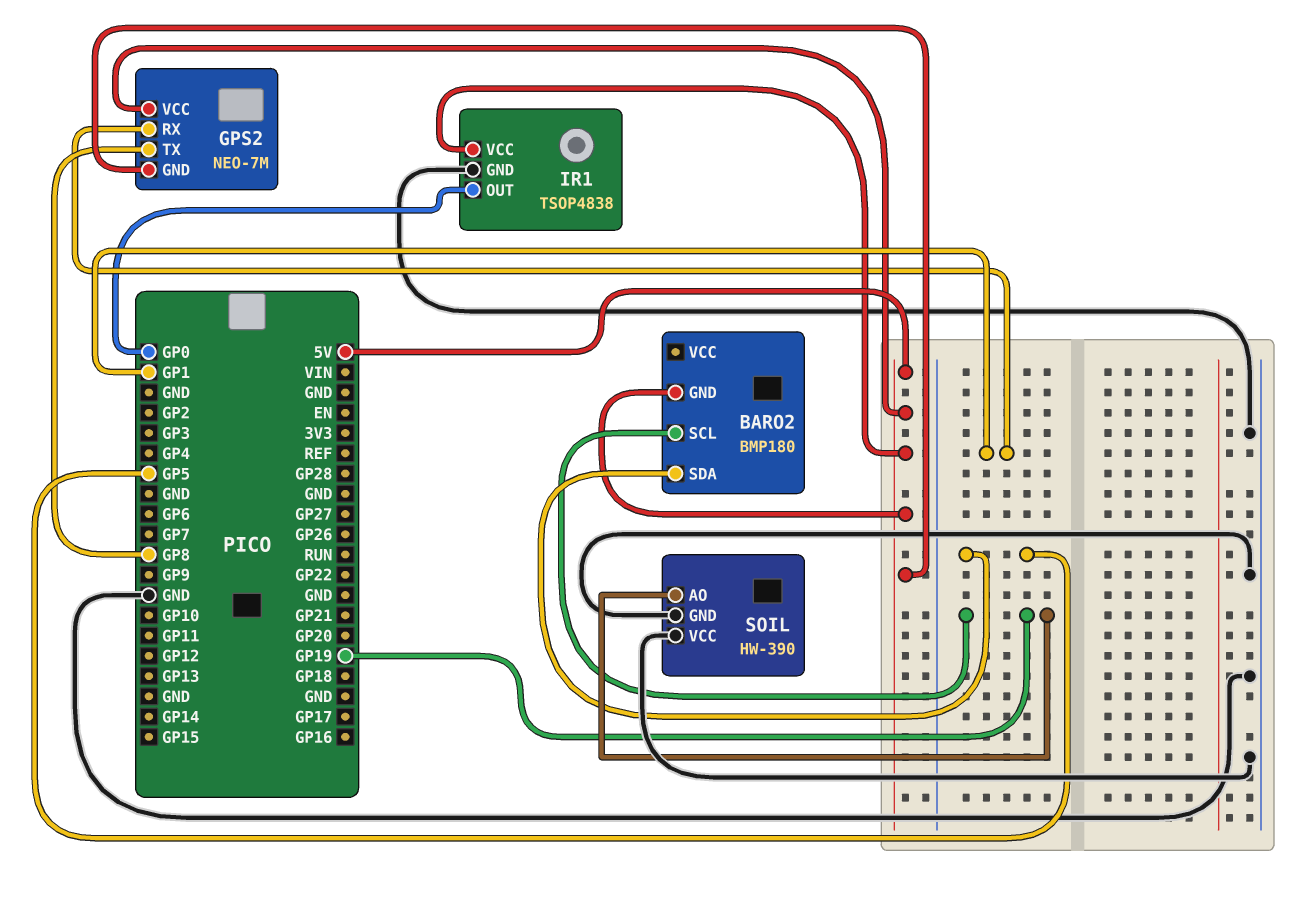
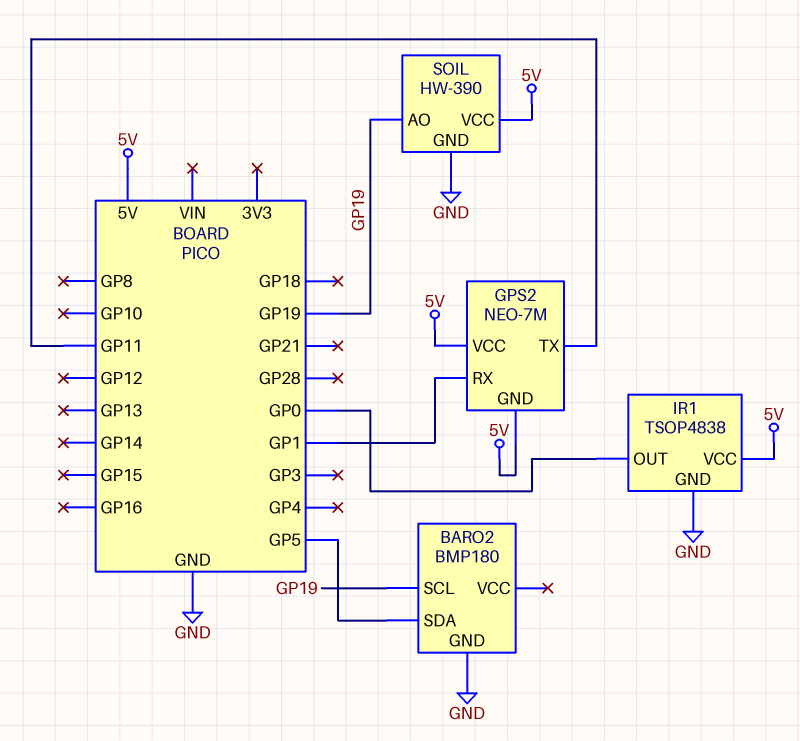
BARO2 pin GND: 5V -> GND
GPS2 pin TX: GP8 -> GP11
SOIL pin VCC: GND -> 5V

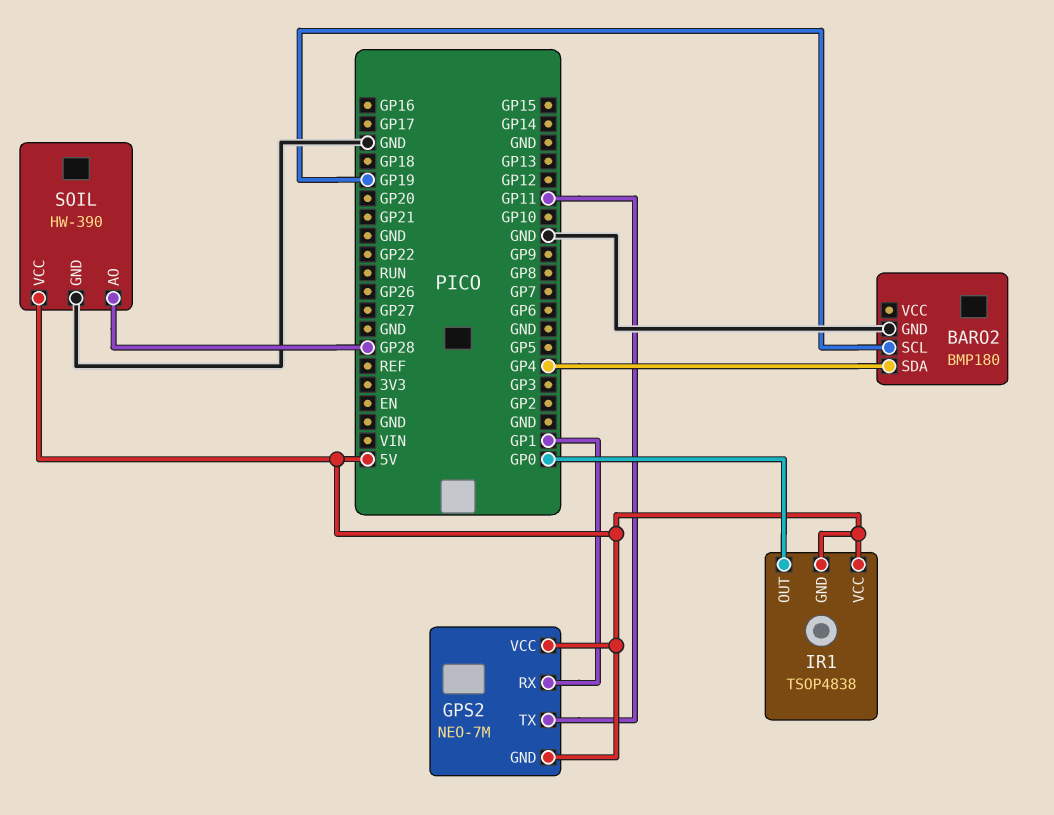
BARO2 pin SDA: GP5 -> GP4
IR1 pin GND: GND -> 5V
SOIL pin AO: GP19 -> GP28

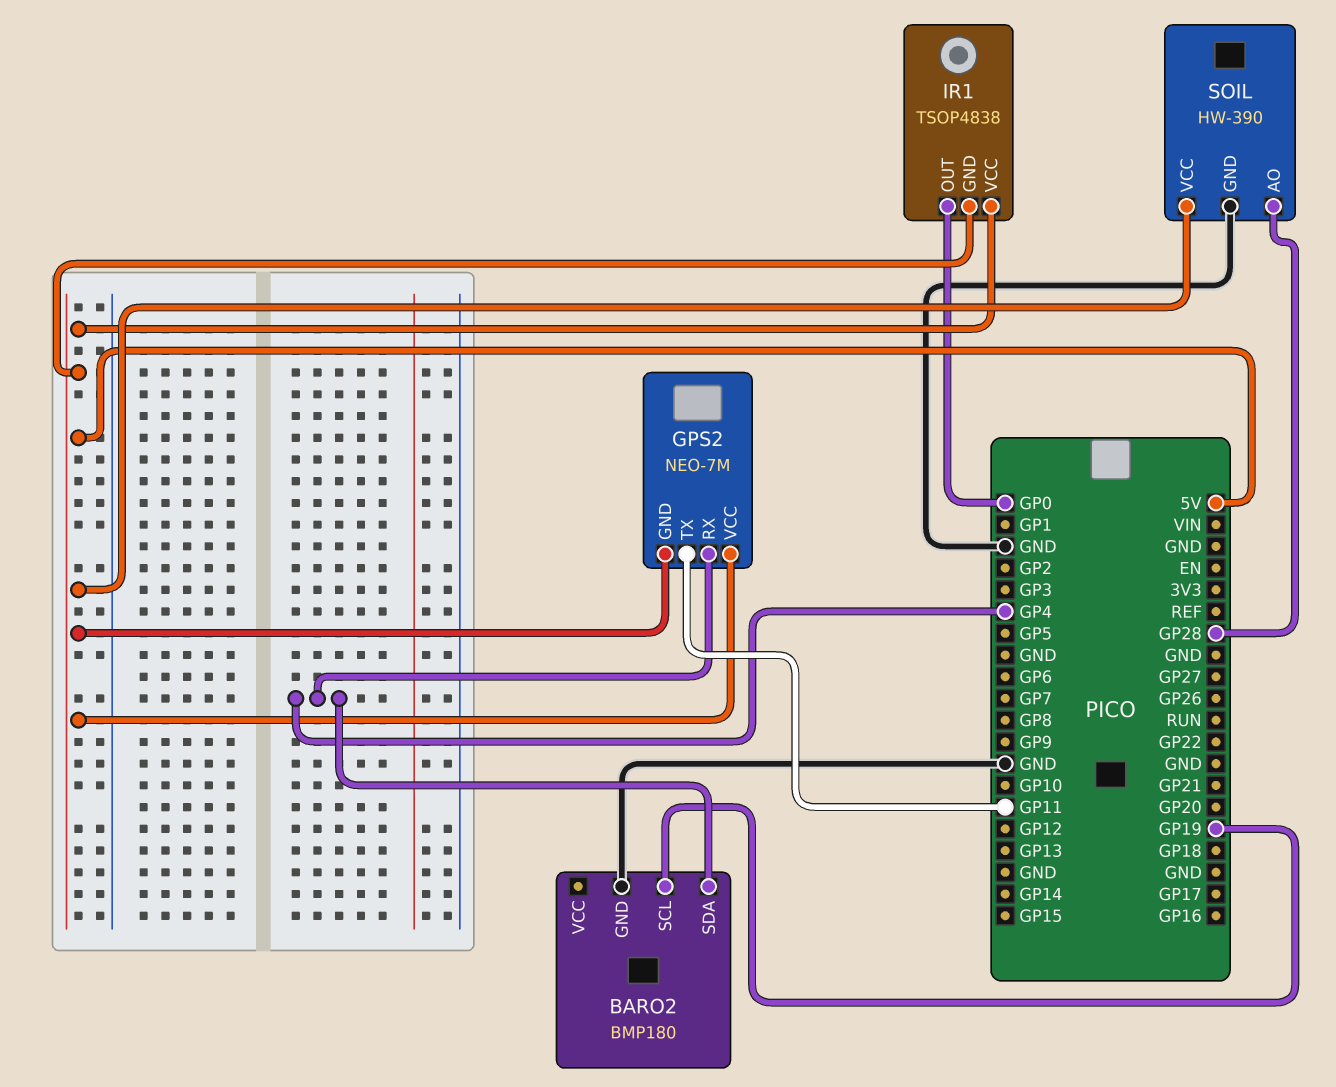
GPS2 pin RX: GP1 -> GP4

